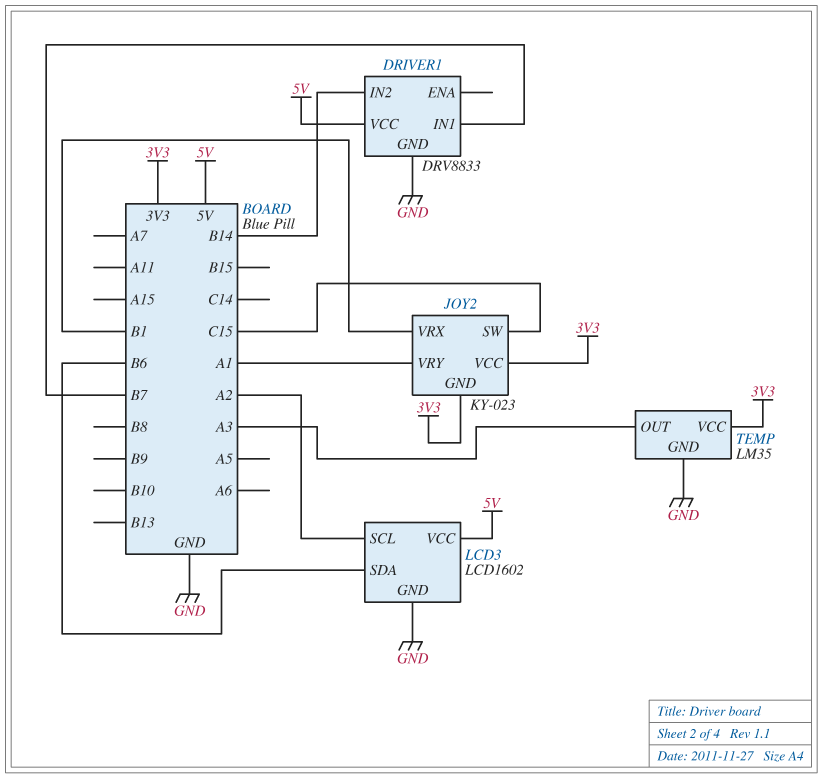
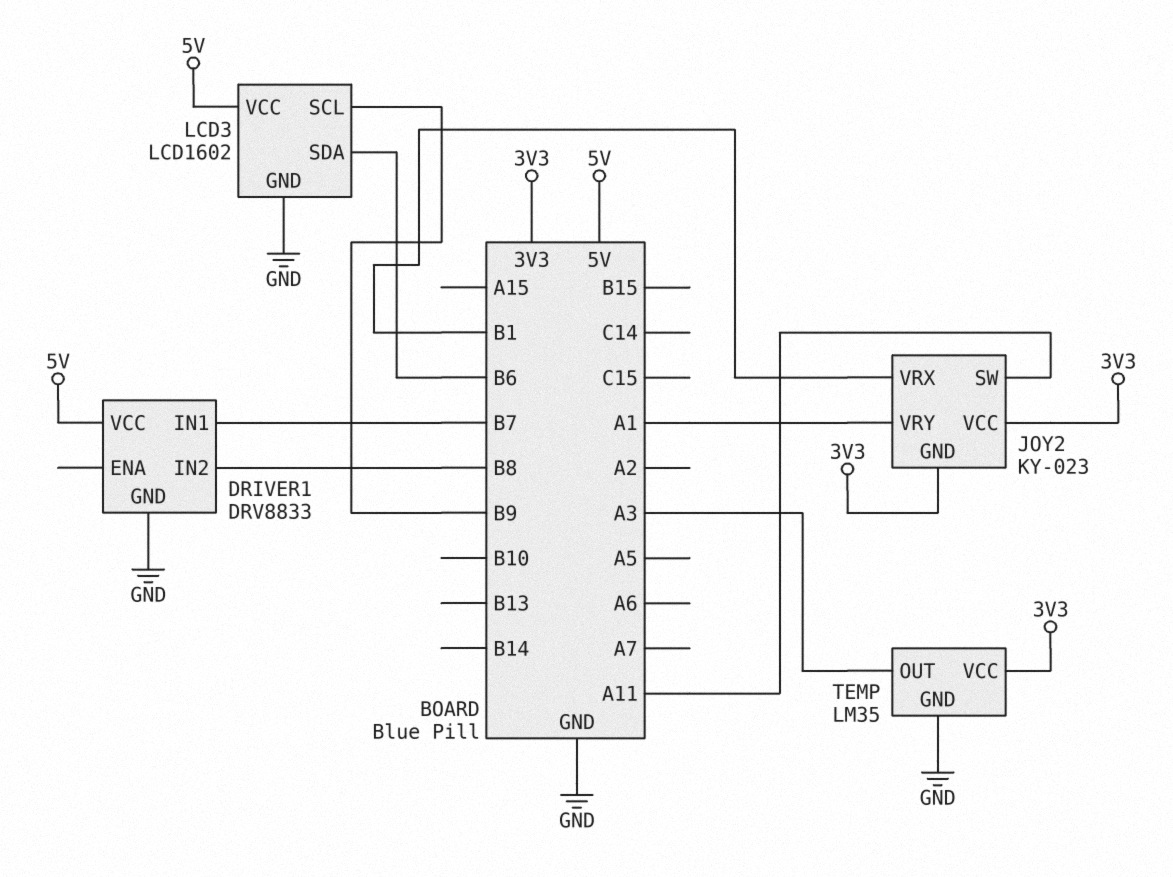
DRIVER1 pin IN2: B14 -> B8
JOY2 pin SW: C15 -> A11
LCD3 pin SCL: A2 -> B9

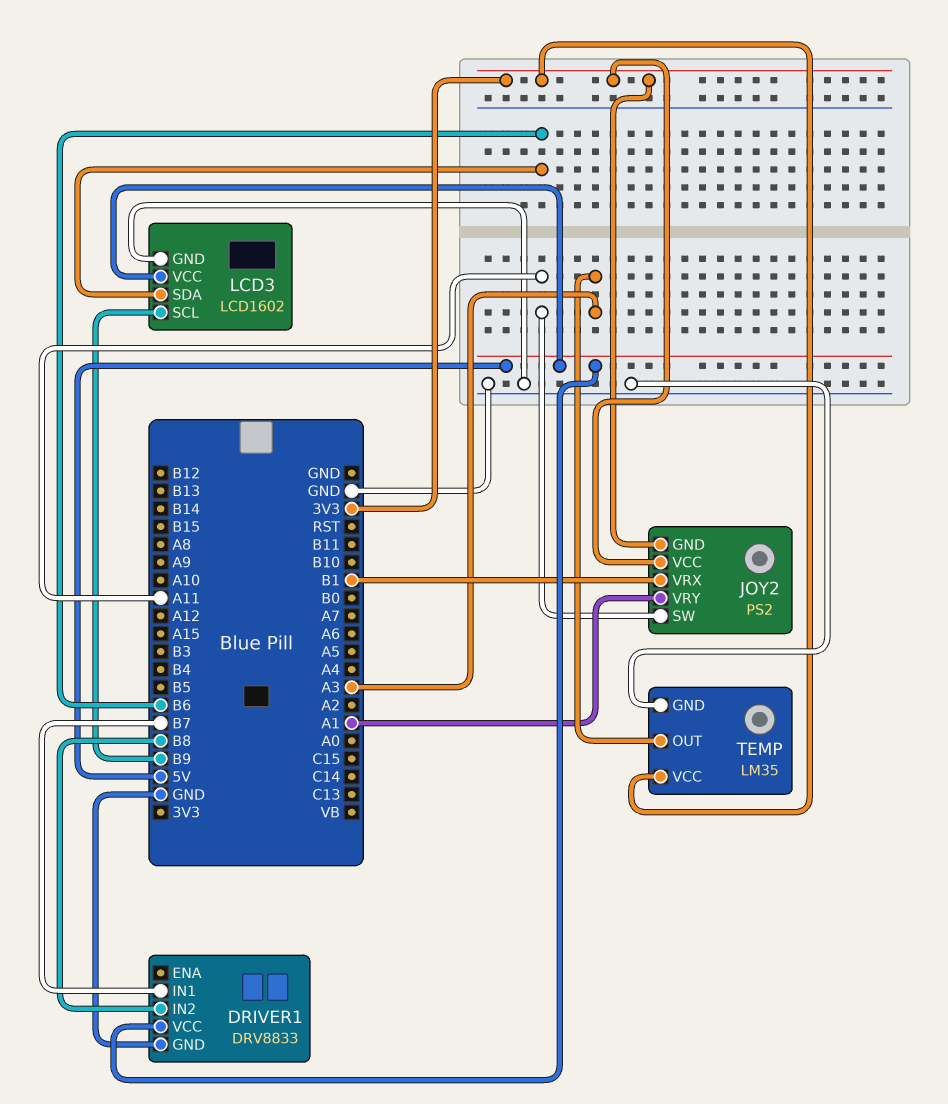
JOY2: KY-023 -> PS2

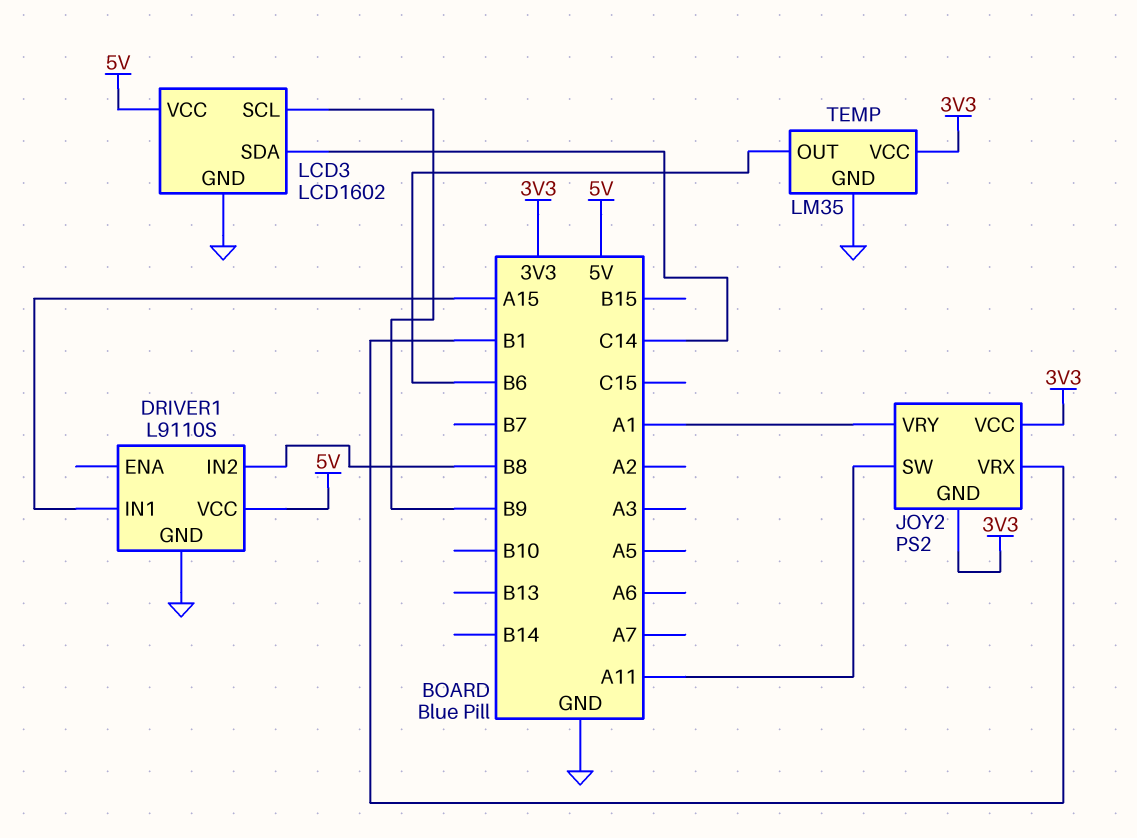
DRIVER1: DRV8833 -> L9110S
DRIVER1 pin IN1: B7 -> A15
LCD3 pin SDA: B6 -> C14
TEMP pin OUT: A3 -> B6

